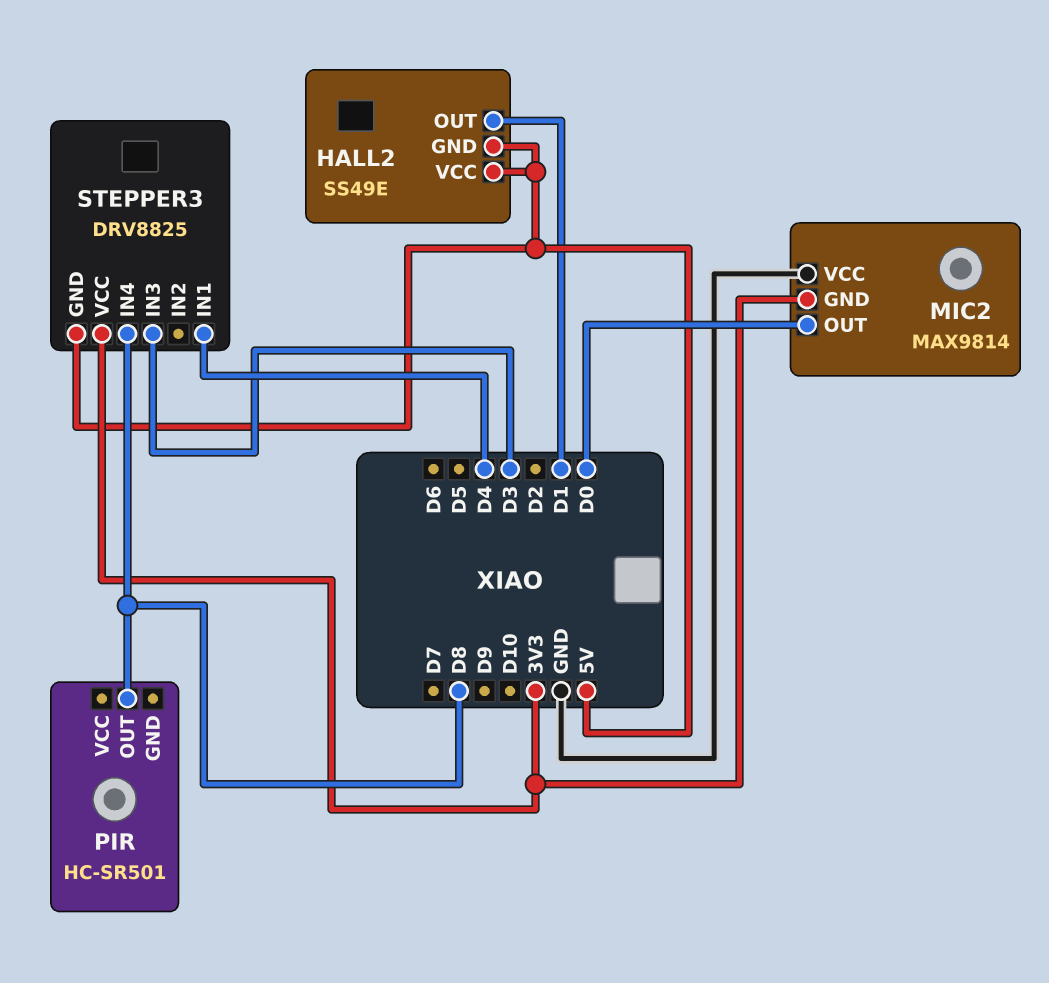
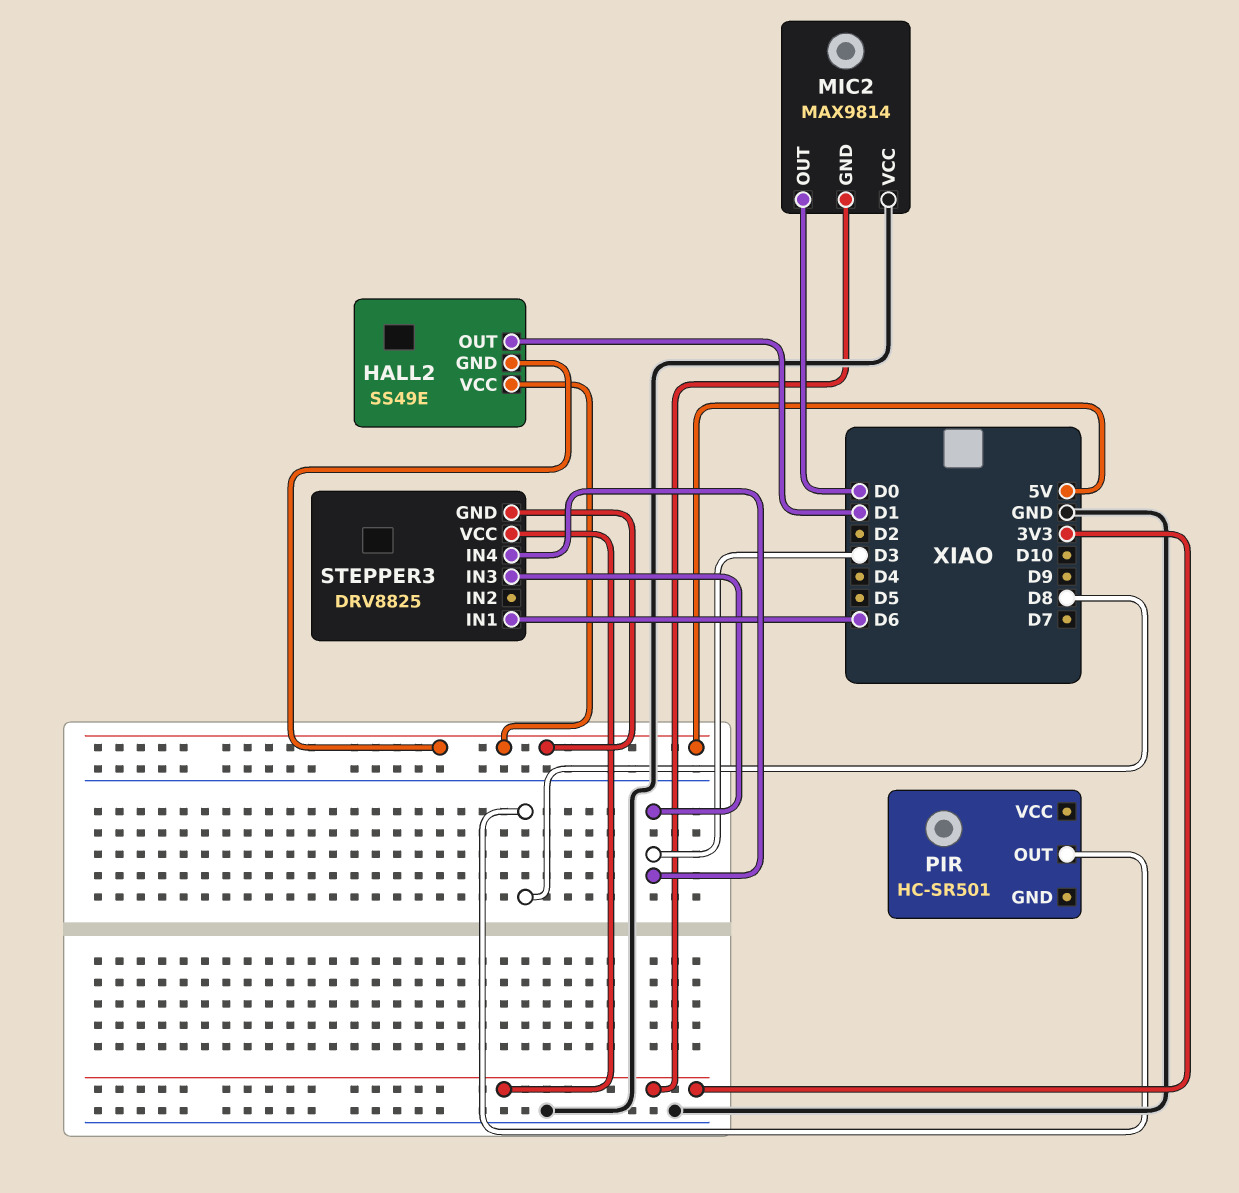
STEPPER3 pin IN1: D4 -> D6
STEPPER3 pin IN4: D8 -> D3

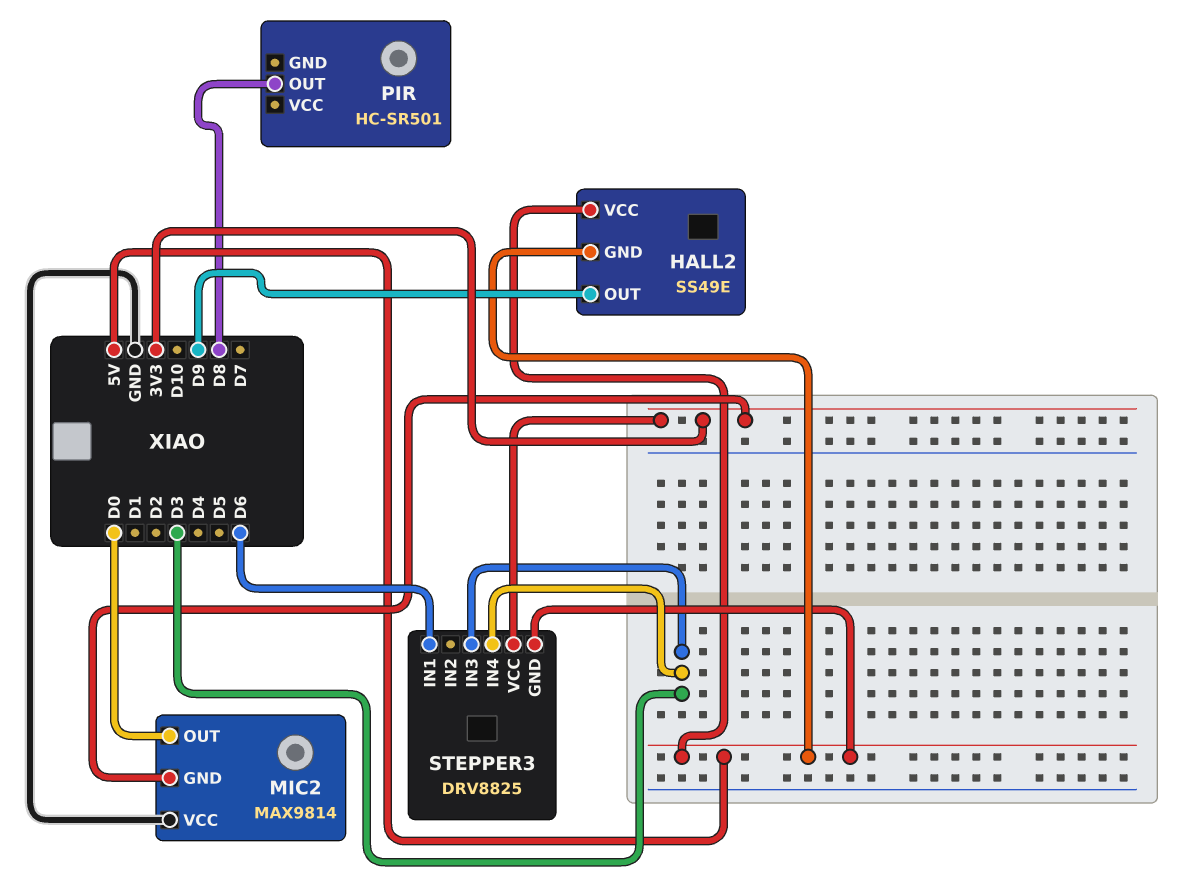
HALL2 pin OUT: D1 -> D9

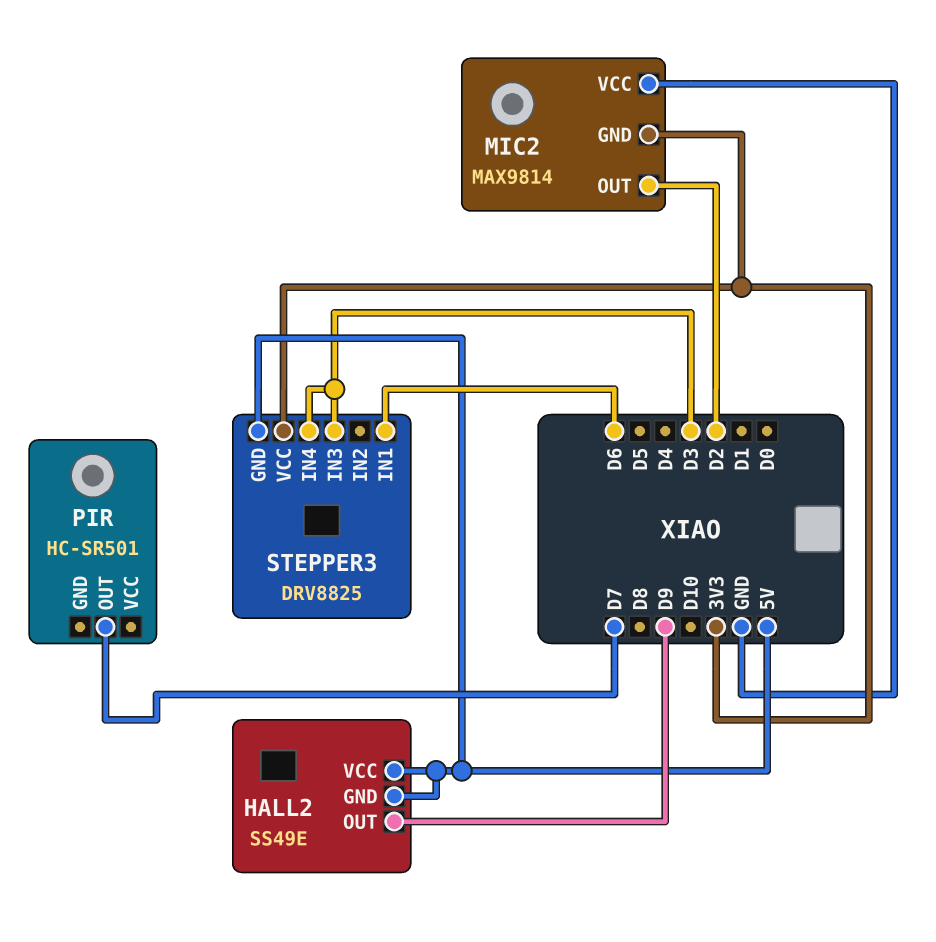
MIC2 pin OUT: D0 -> D2
PIR pin OUT: D8 -> D7

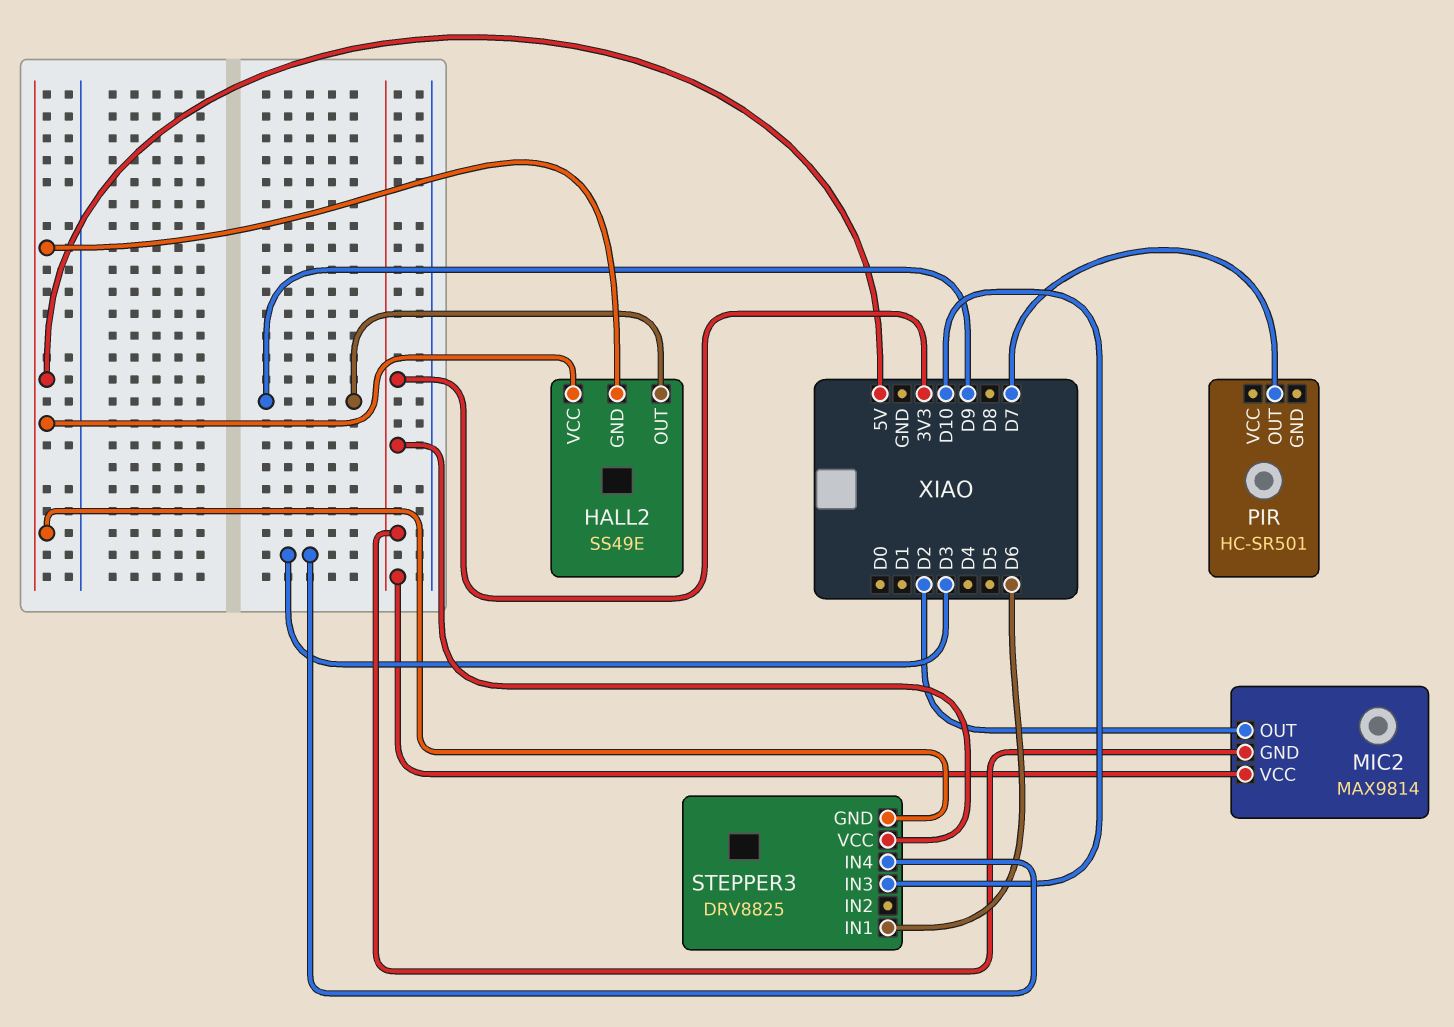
MIC2 pin VCC: GND -> 3V3
STEPPER3 pin IN3: D3 -> D10

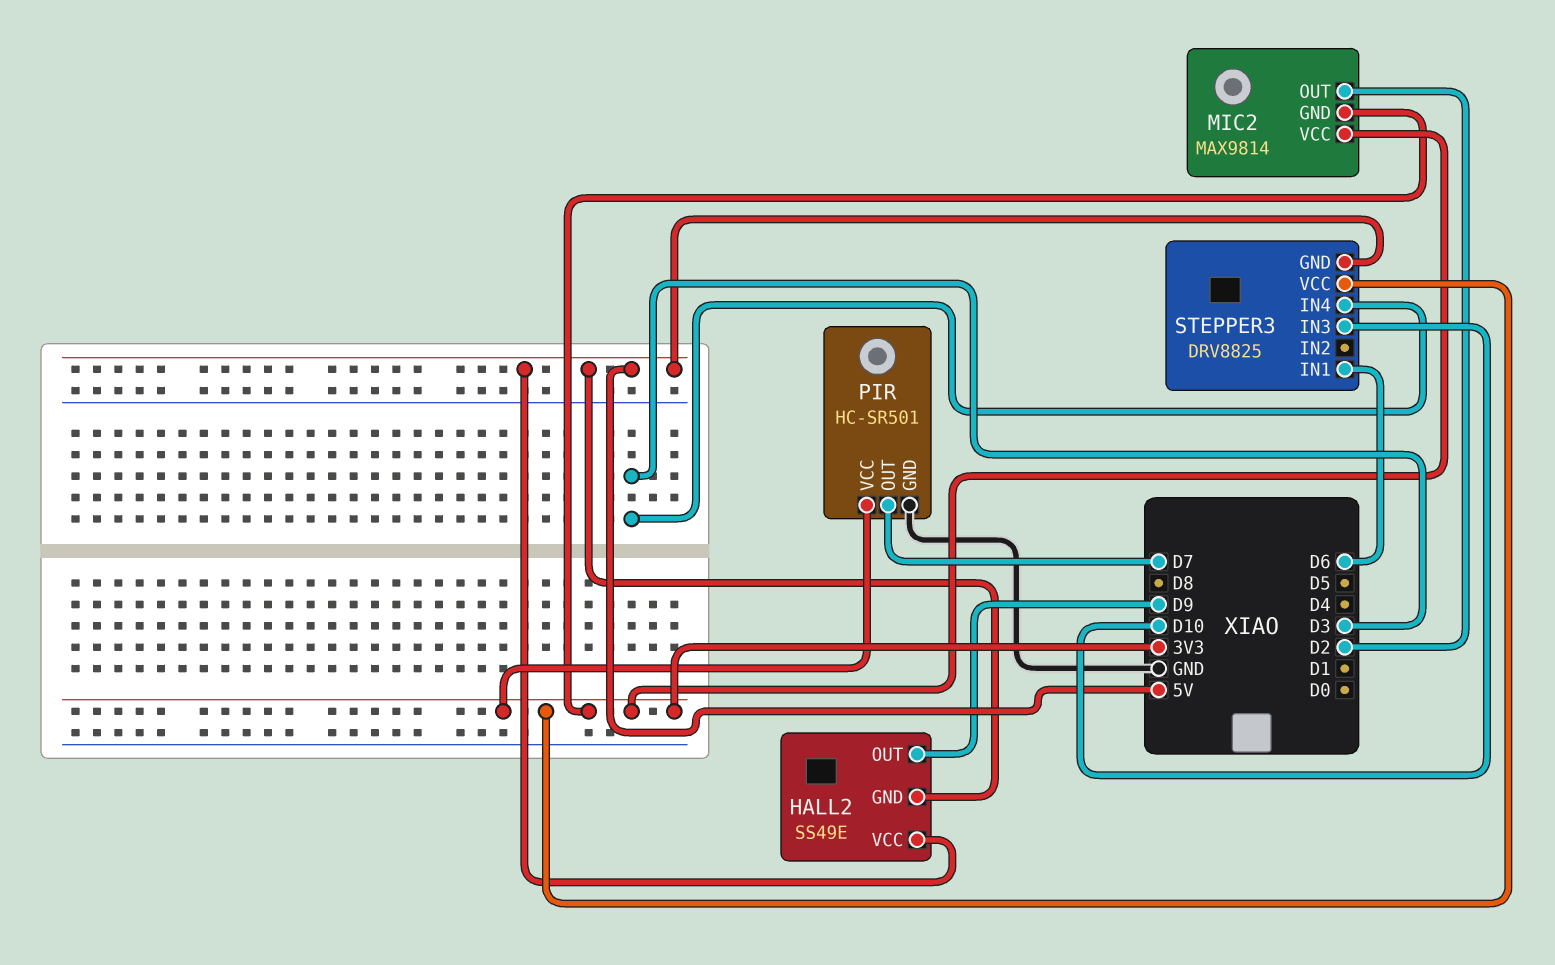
PIR pin GND: none -> GND
PIR pin VCC: none -> 3V3

